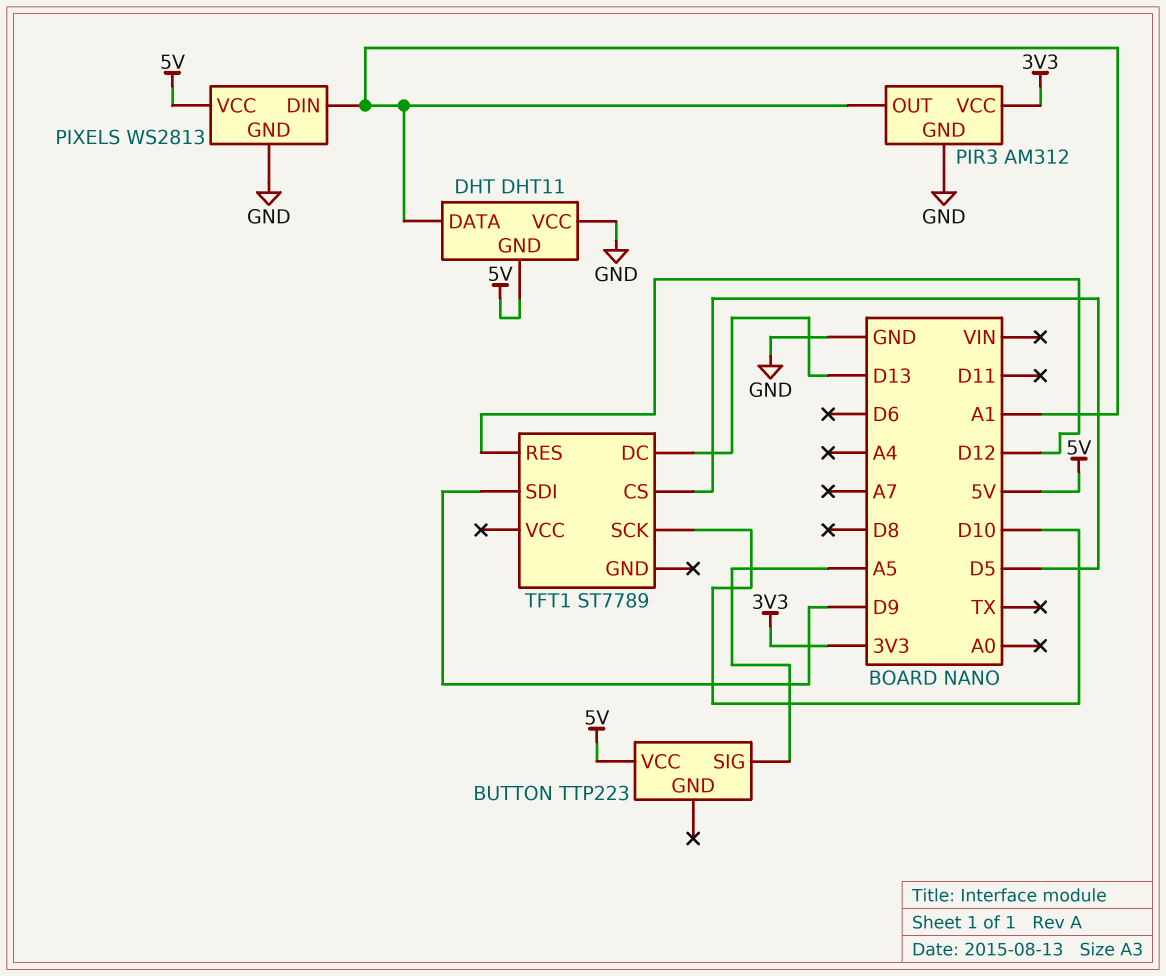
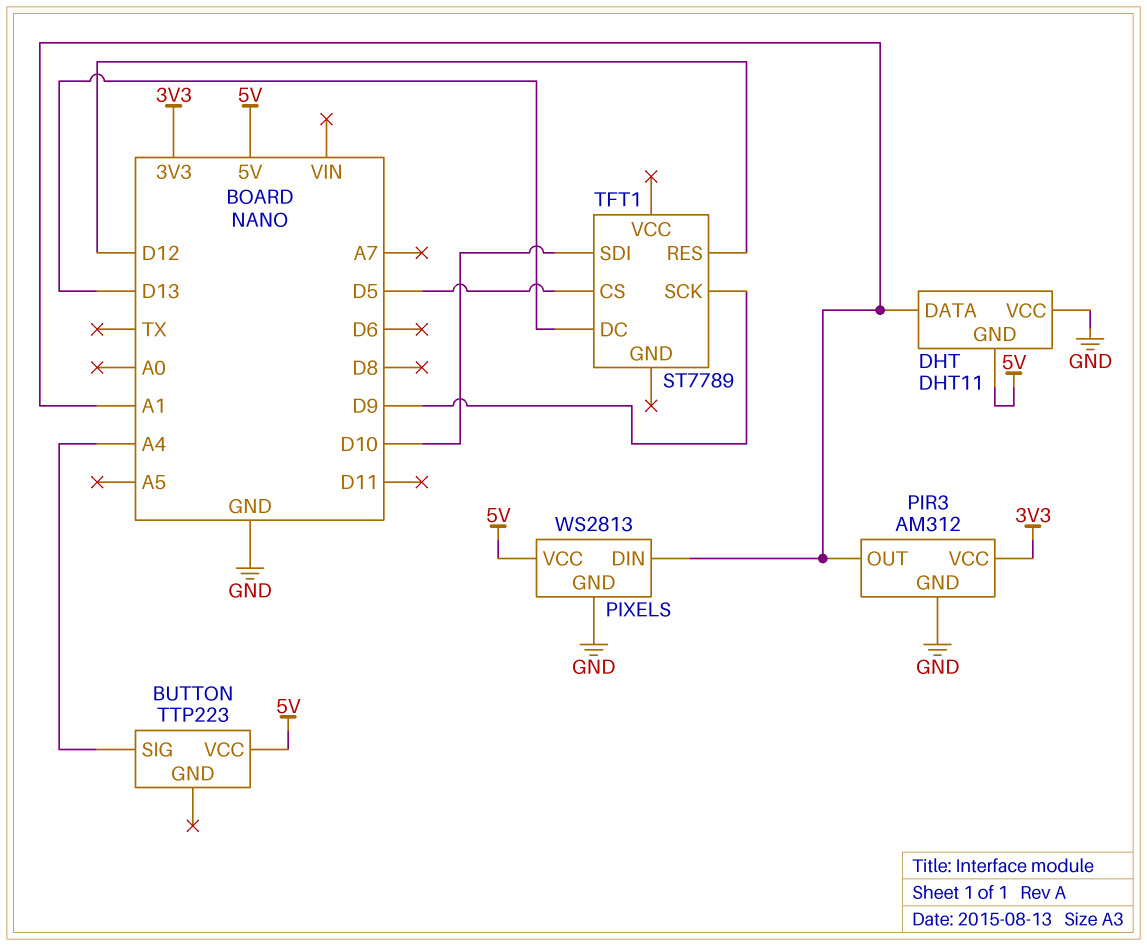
BUTTON pin SIG: A5 -> A4
TFT1 pin SCK: D10 -> D9
TFT1 pin SDI: D9 -> D10

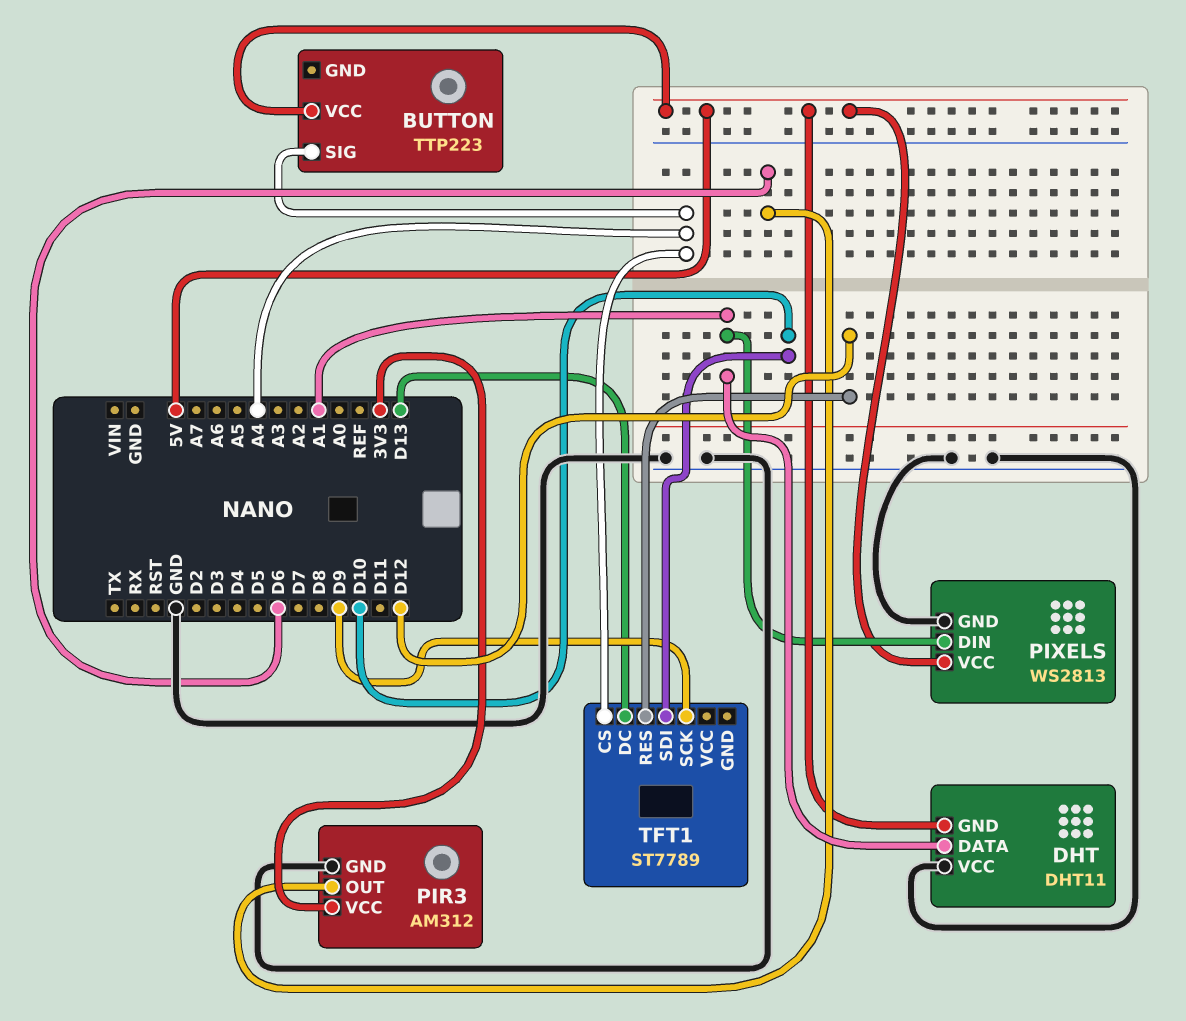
PIR3 pin OUT: A1 -> D6
TFT1 pin CS: D5 -> A4

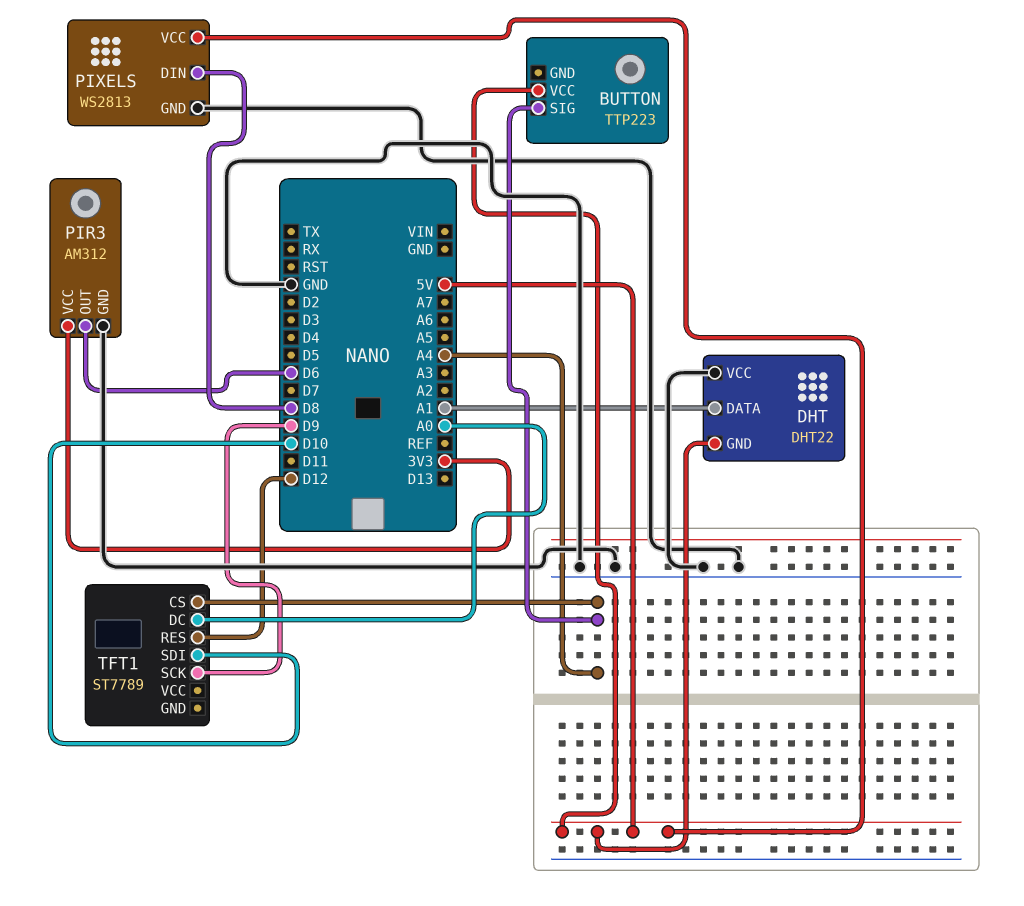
DHT: DHT11 -> DHT22
PIXELS pin DIN: A1 -> D8
TFT1 pin DC: D13 -> A0

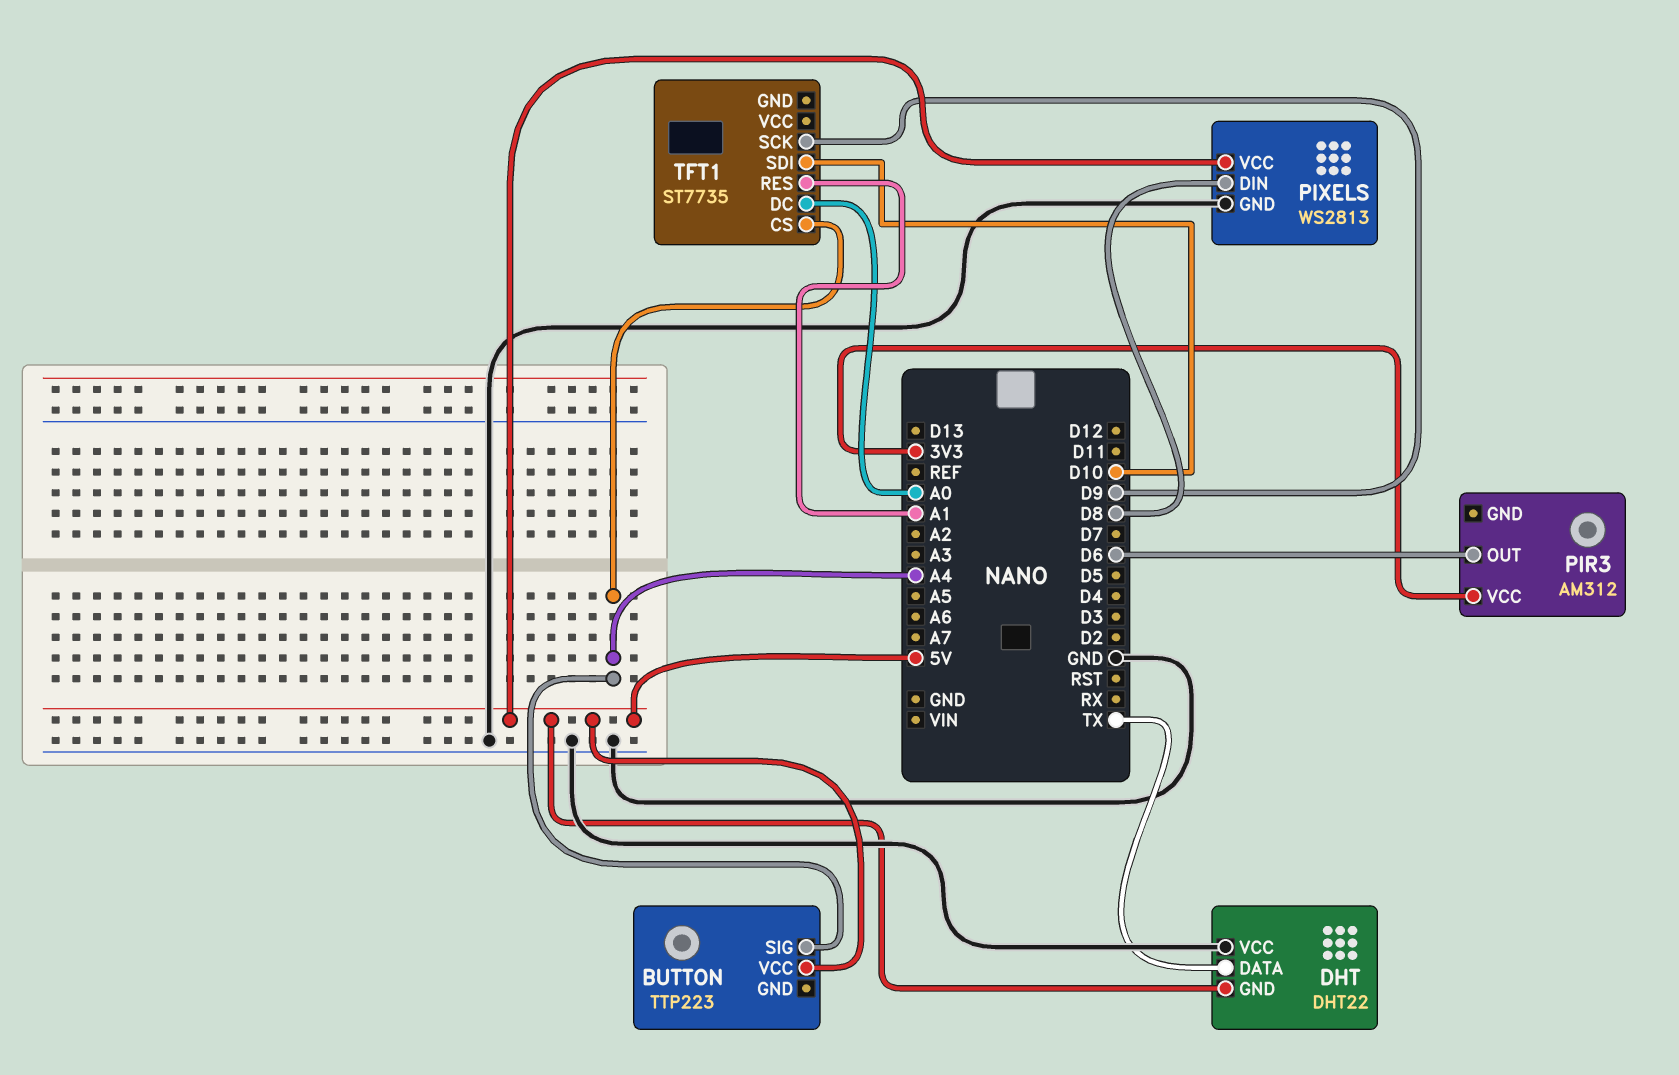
DHT pin DATA: A1 -> TX
PIR3 pin GND: GND -> none
TFT1: ST7789 -> ST7735
TFT1 pin RES: D12 -> A1

